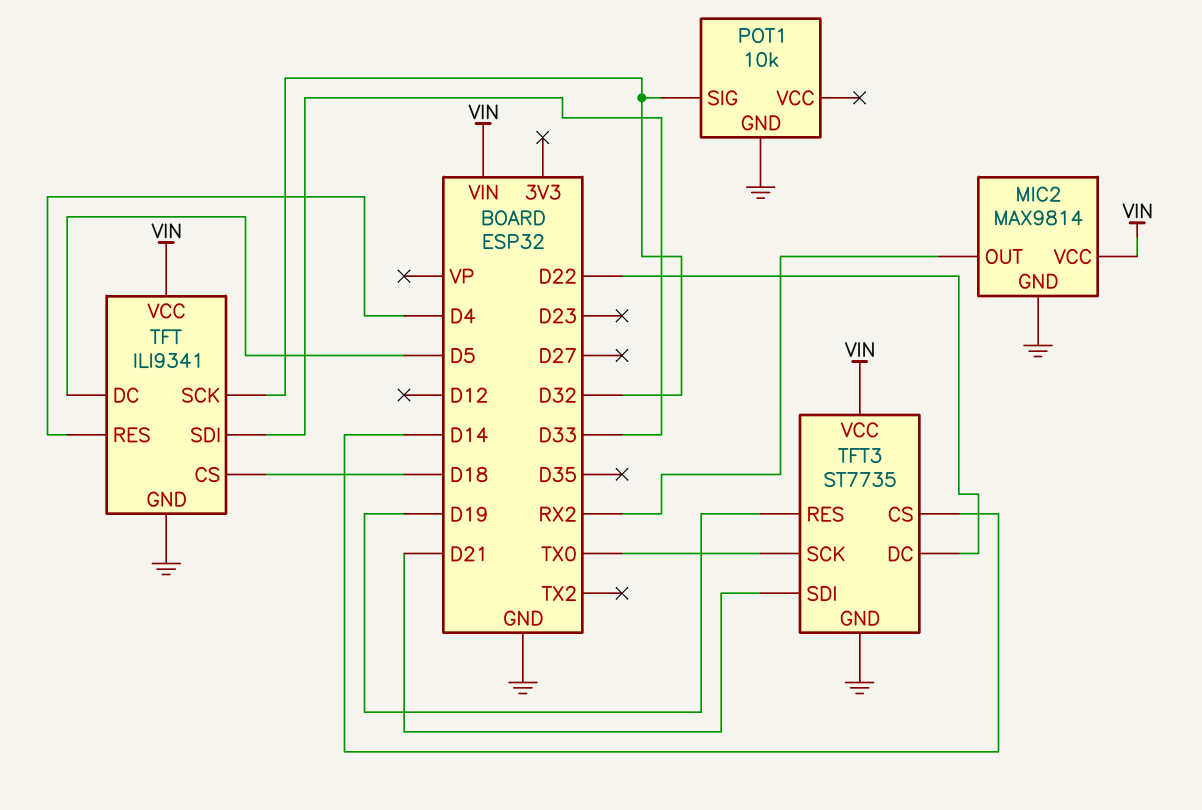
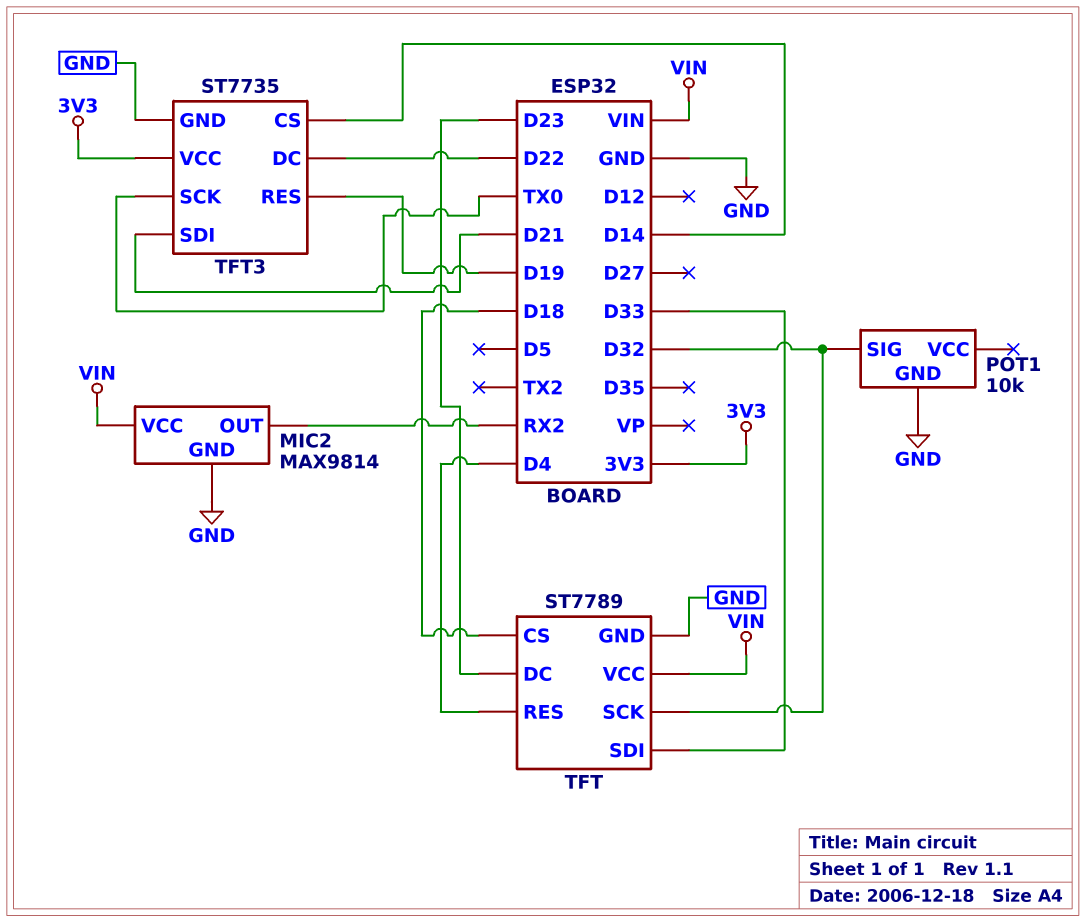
TFT: ILI9341 -> ST7789
TFT pin DC: D5 -> D23
TFT3 pin VCC: VIN -> 3V3

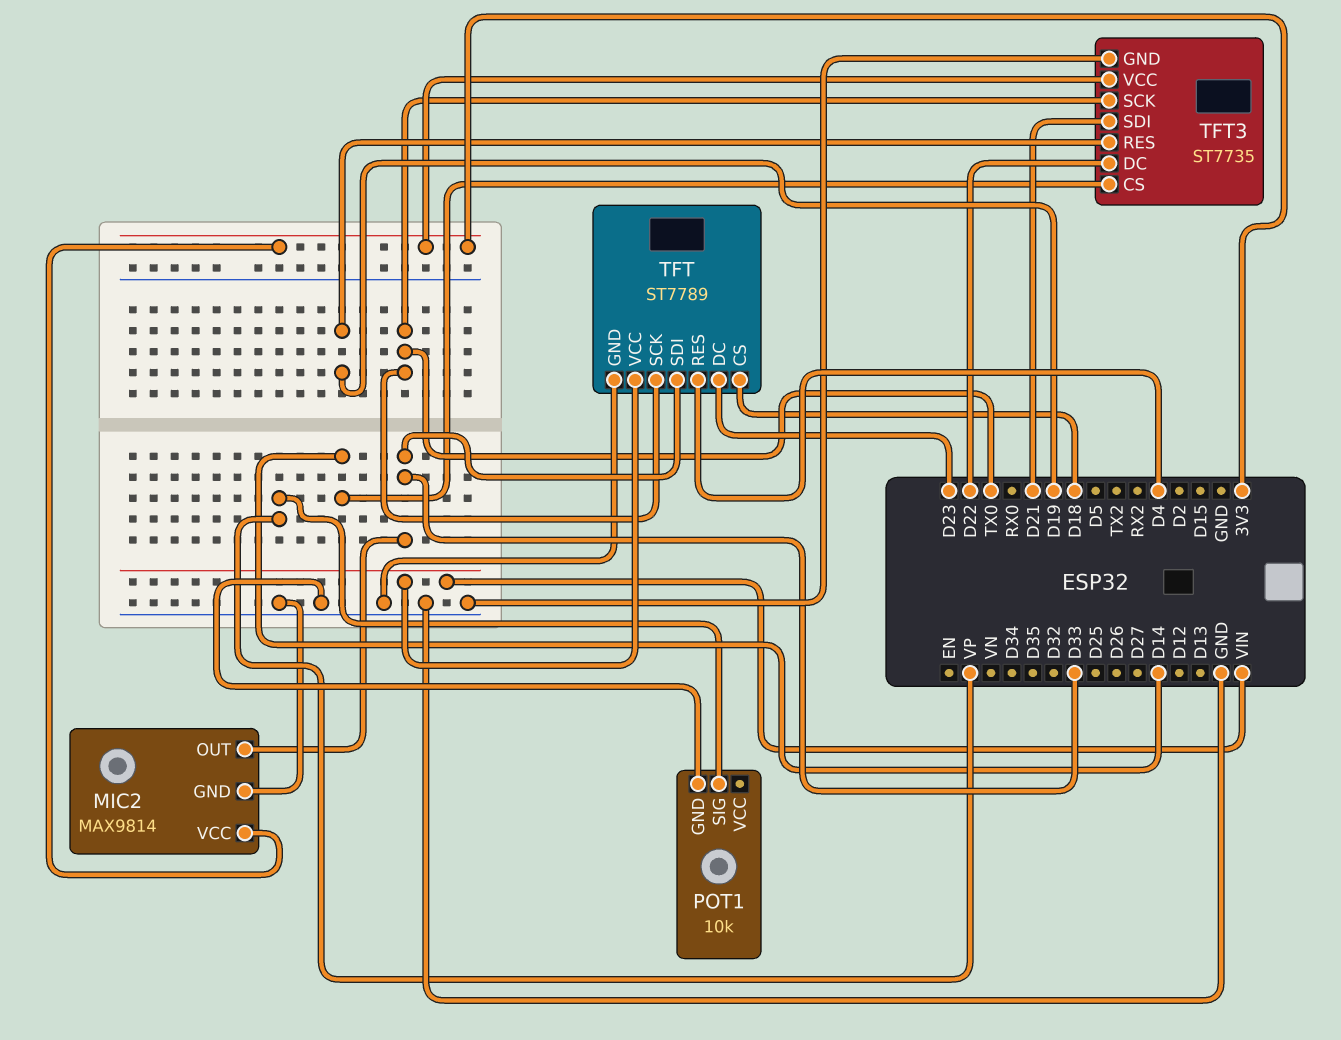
MIC2 pin OUT: RX2 -> D33
MIC2 pin VCC: VIN -> 3V3
POT1 pin SIG: D32 -> VP
TFT pin SCK: D32 -> TX0

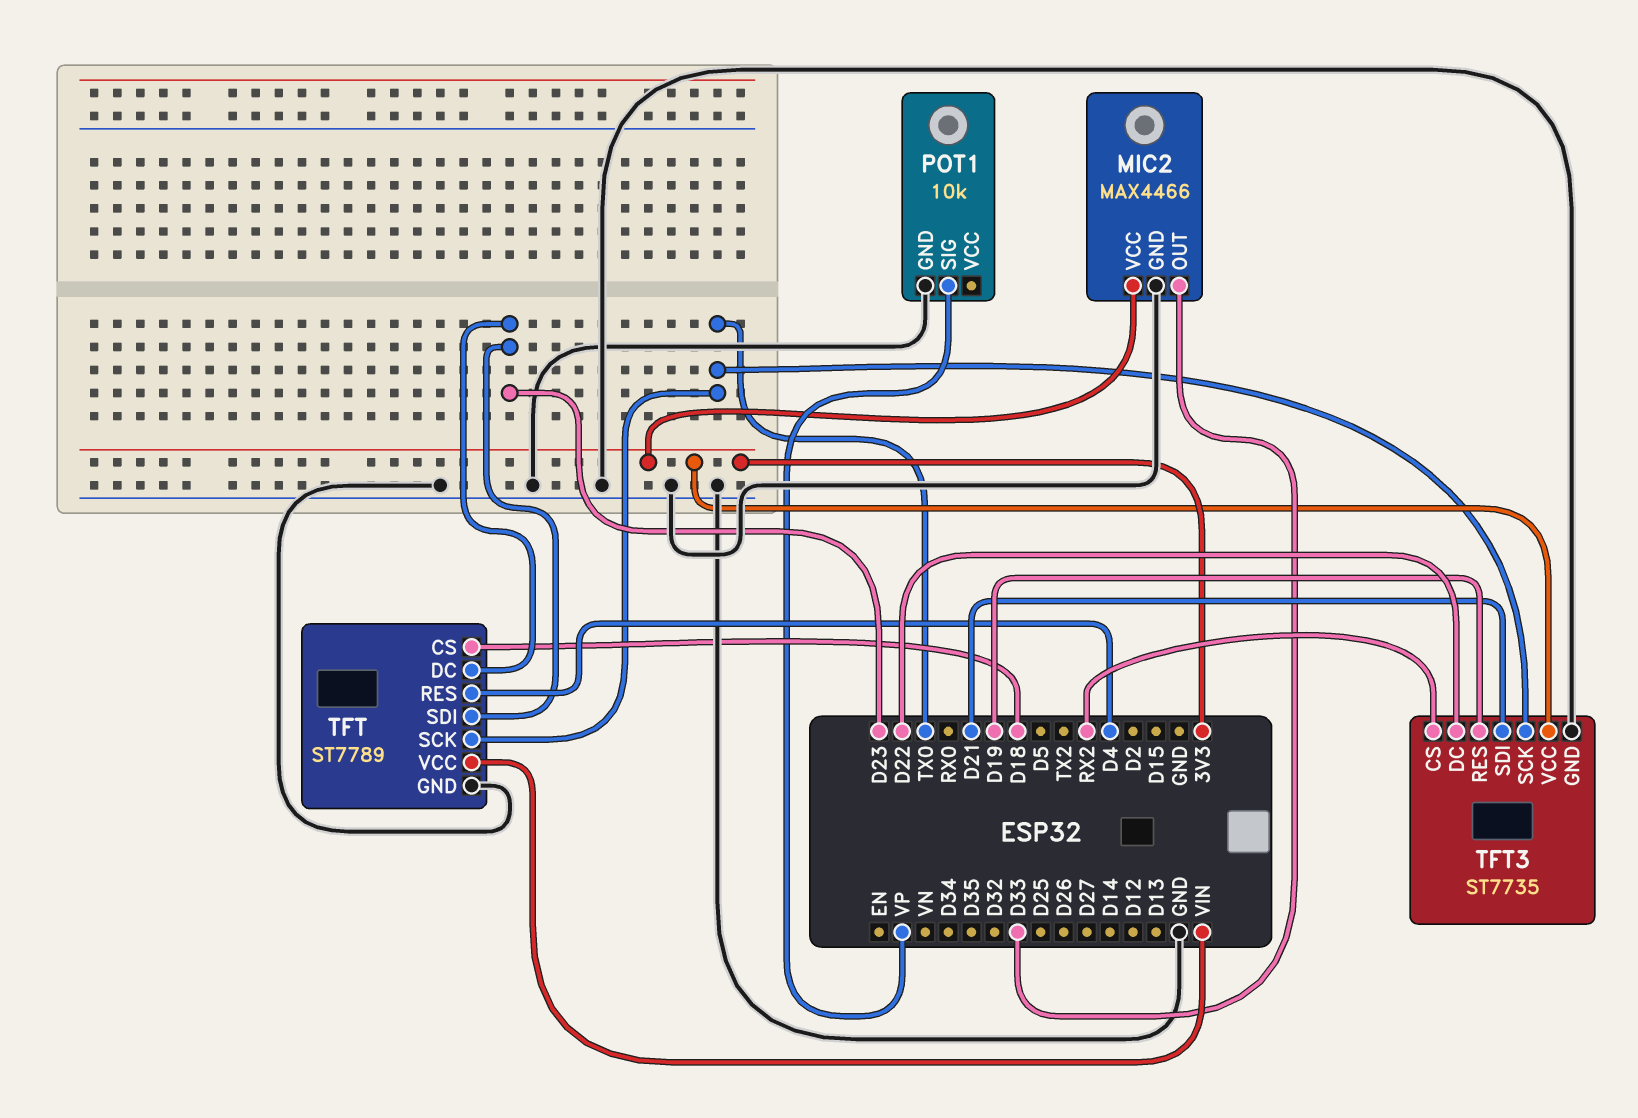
MIC2: MAX9814 -> MAX4466
TFT pin SDI: D33 -> D23
TFT3 pin CS: D14 -> RX2

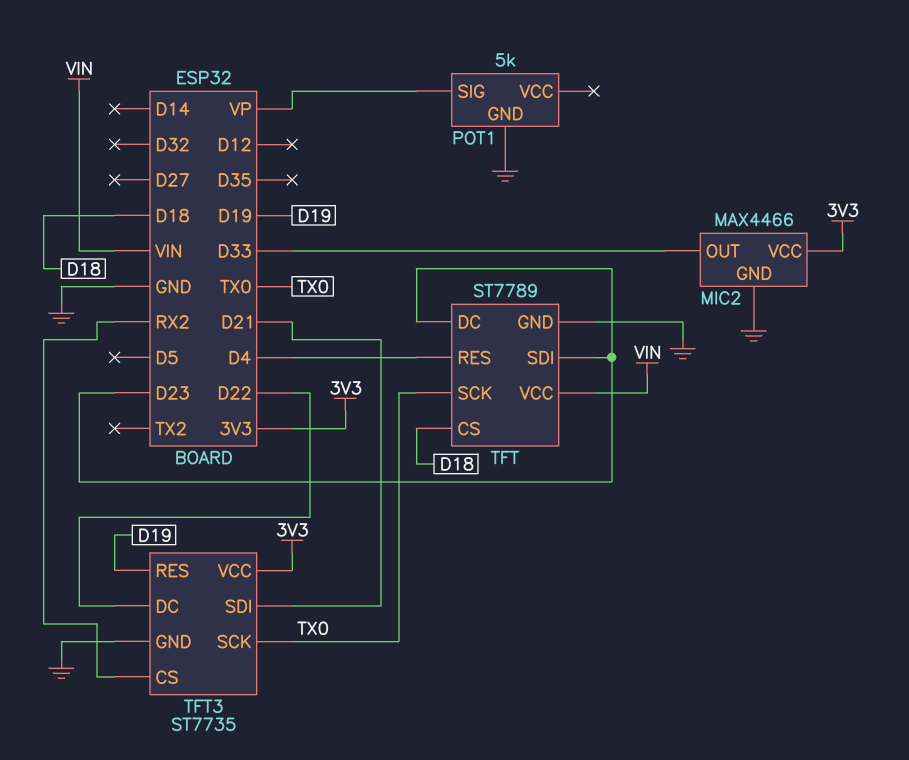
POT1: 10k -> 5k

